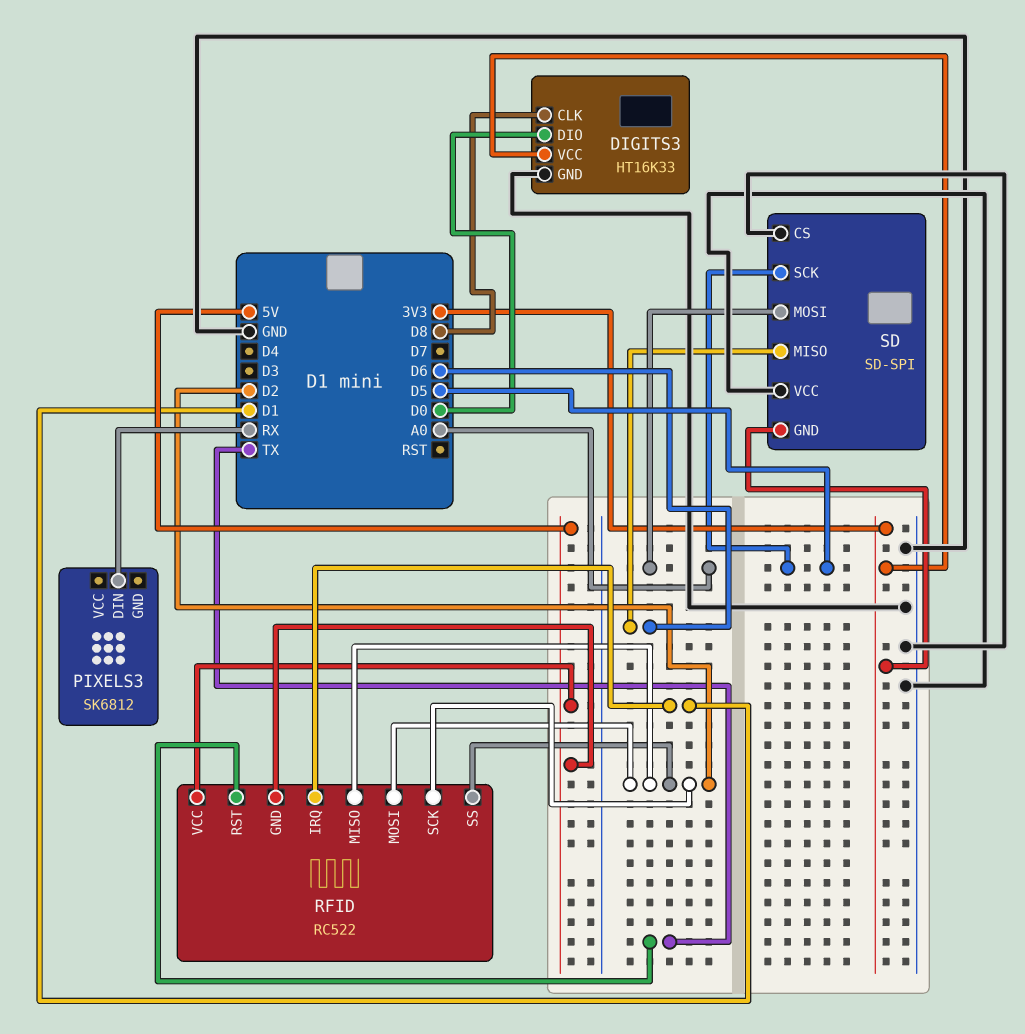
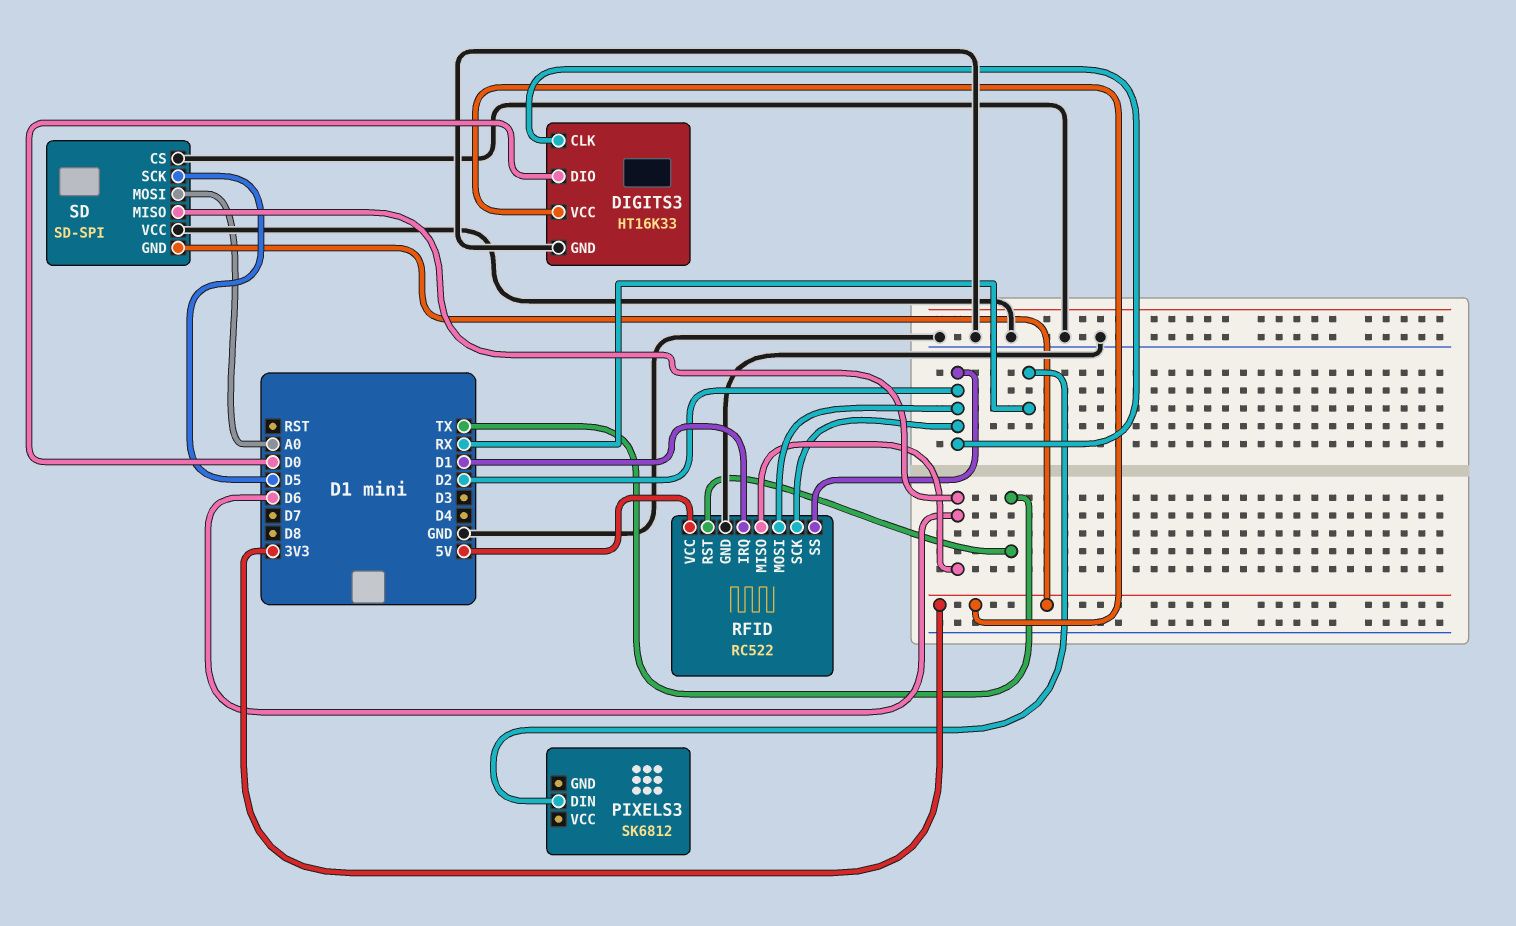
DIGITS3 pin CLK: D8 -> D2
RFID pin GND: 5V -> GND
RFID pin MISO: D2 -> D6

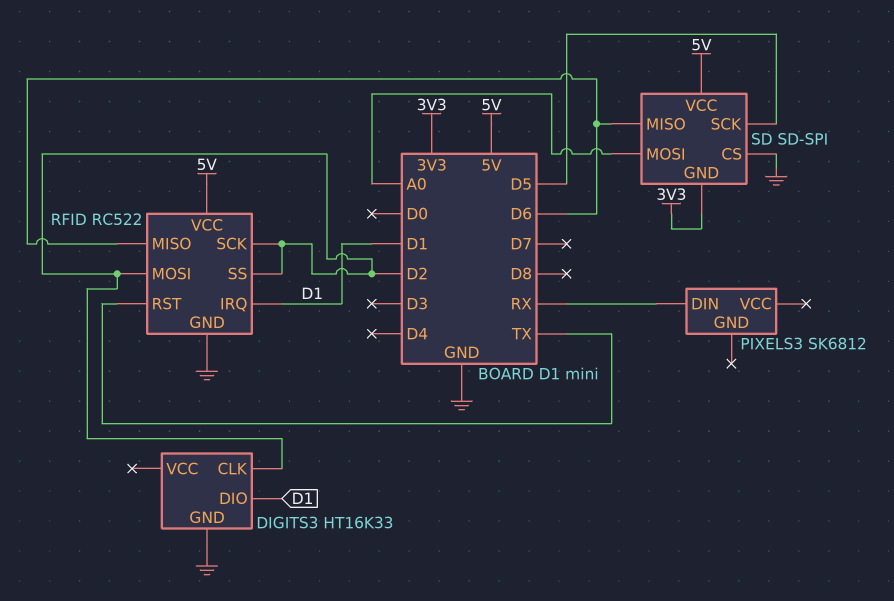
DIGITS3 pin DIO: D0 -> D1
DIGITS3 pin VCC: 3V3 -> none
SD pin VCC: GND -> 5V

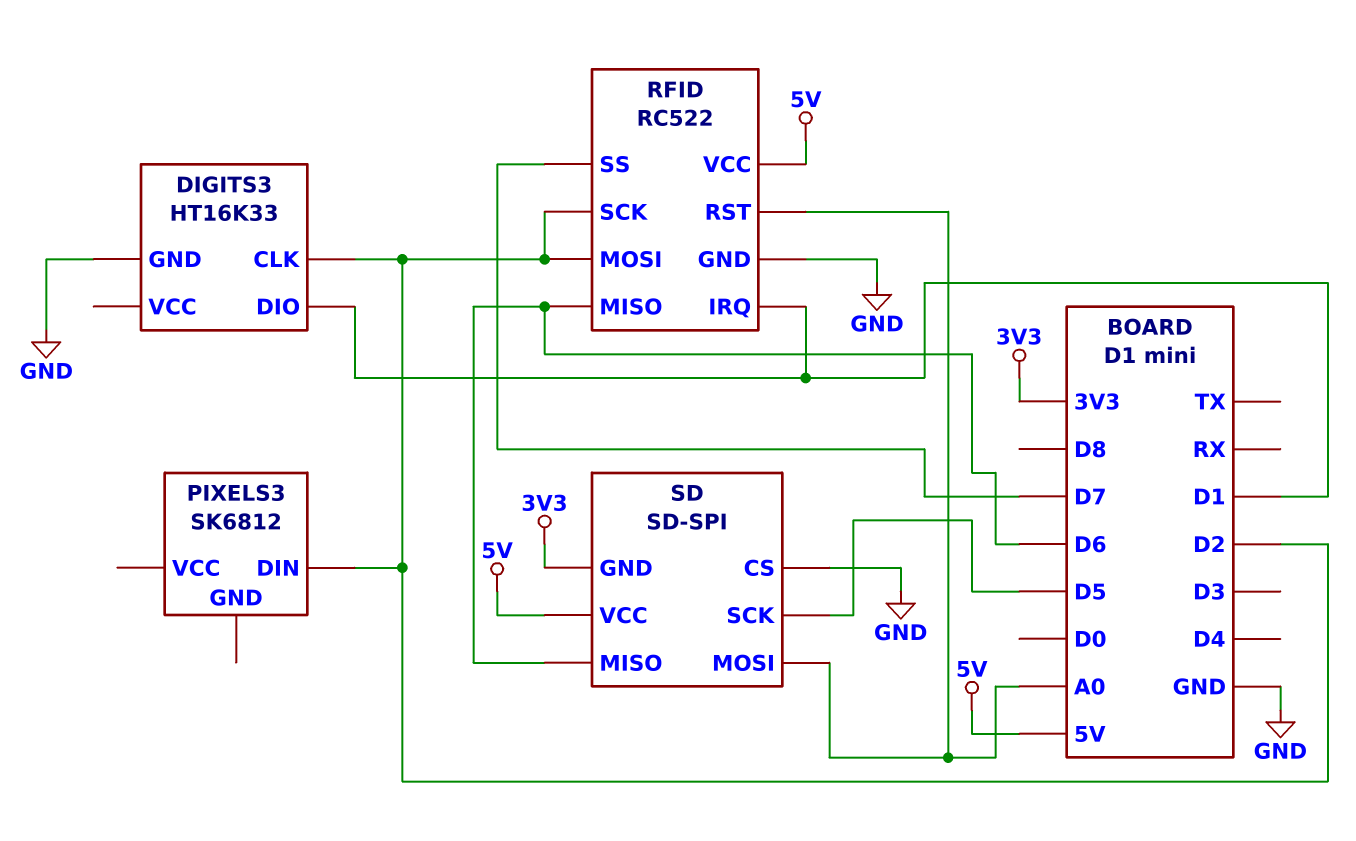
PIXELS3 pin DIN: RX -> D2
RFID pin RST: TX -> A0
RFID pin SS: D2 -> D7

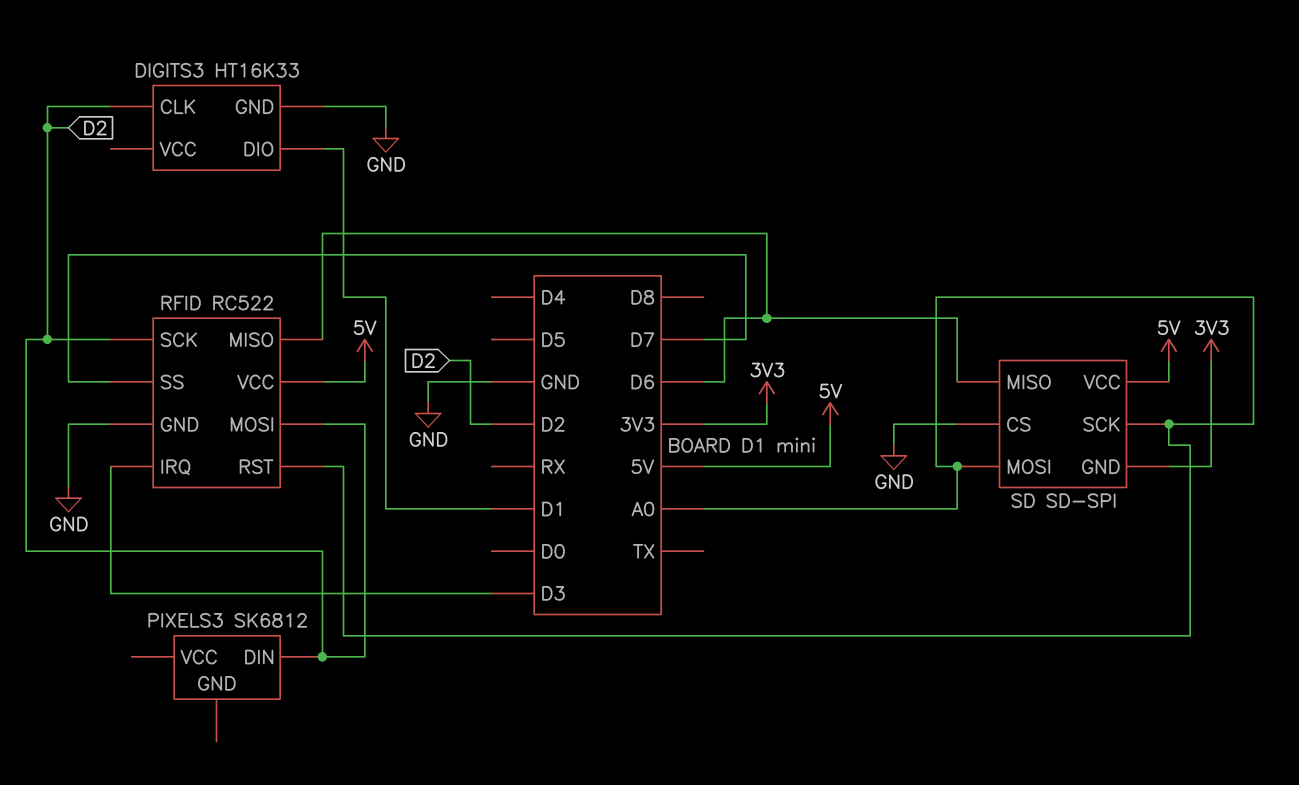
RFID pin IRQ: D1 -> D3
SD pin SCK: D5 -> A0

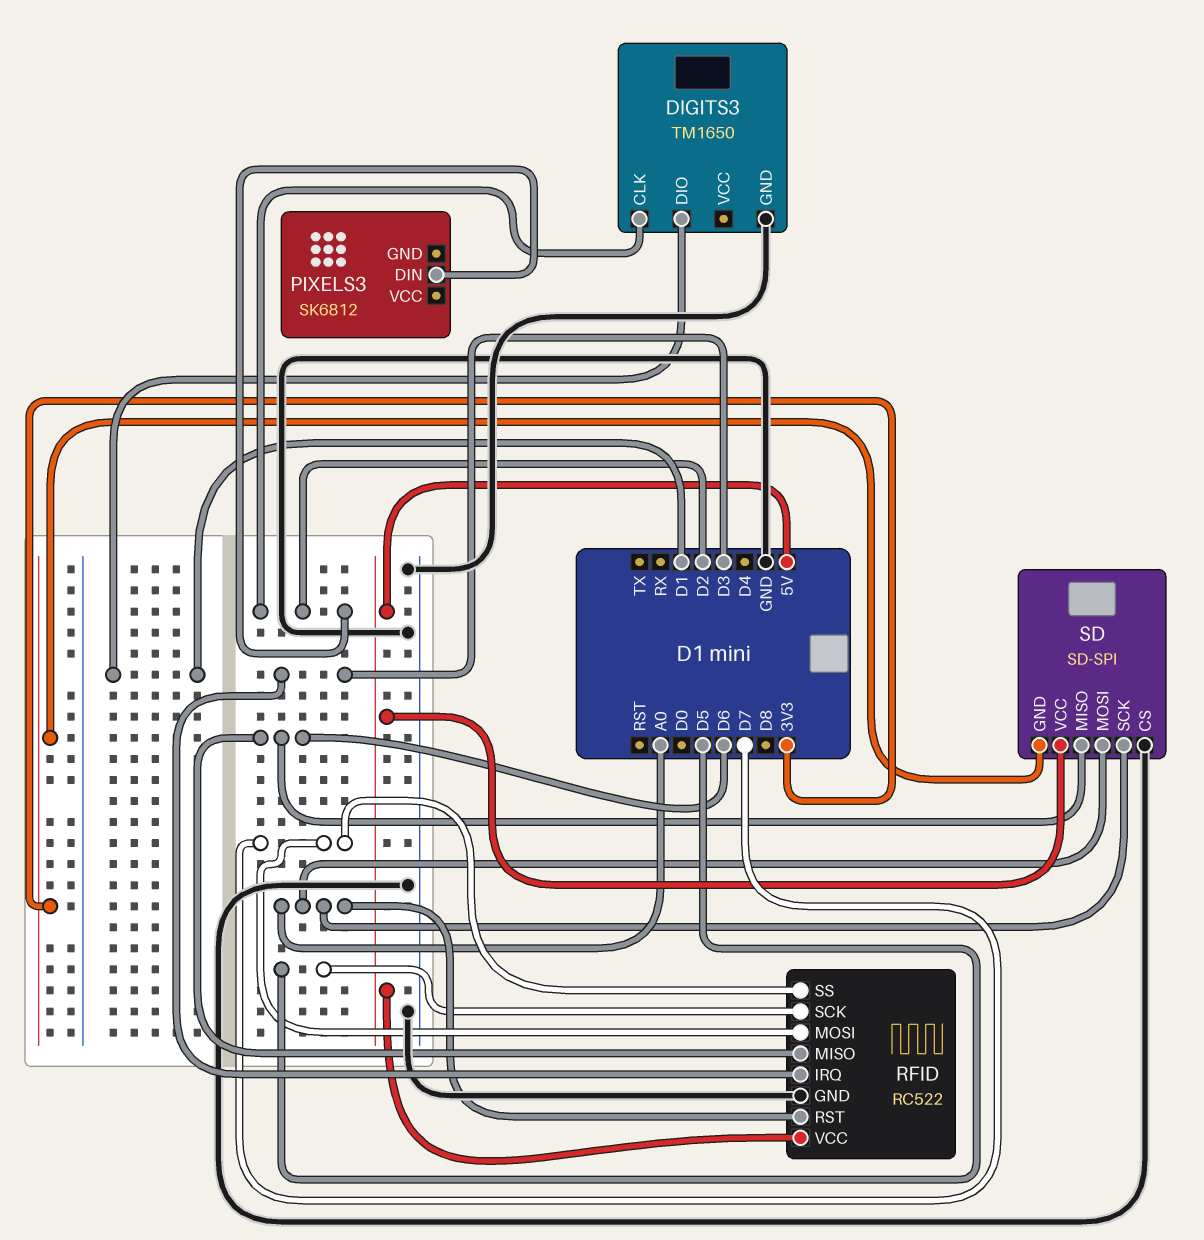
DIGITS3: HT16K33 -> TM1650
RFID pin MOSI: D2 -> D7
RFID pin SCK: D2 -> D5

